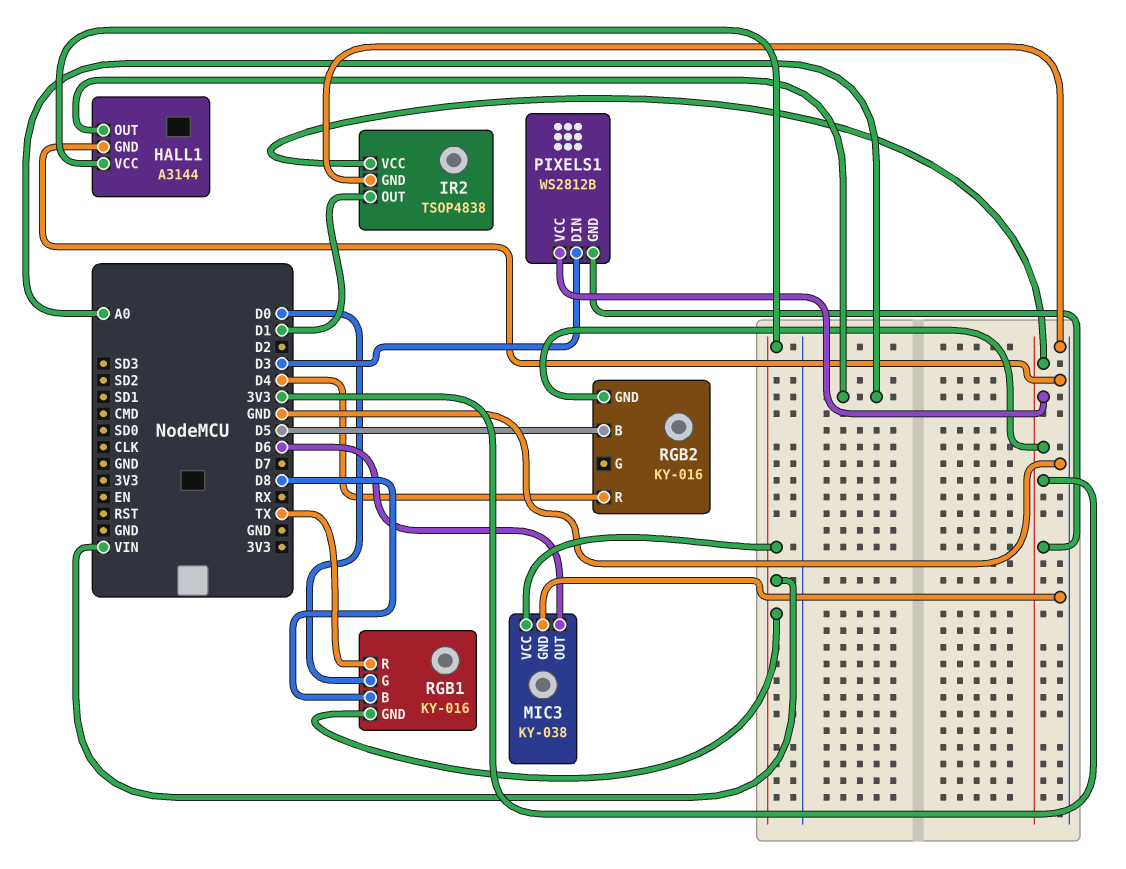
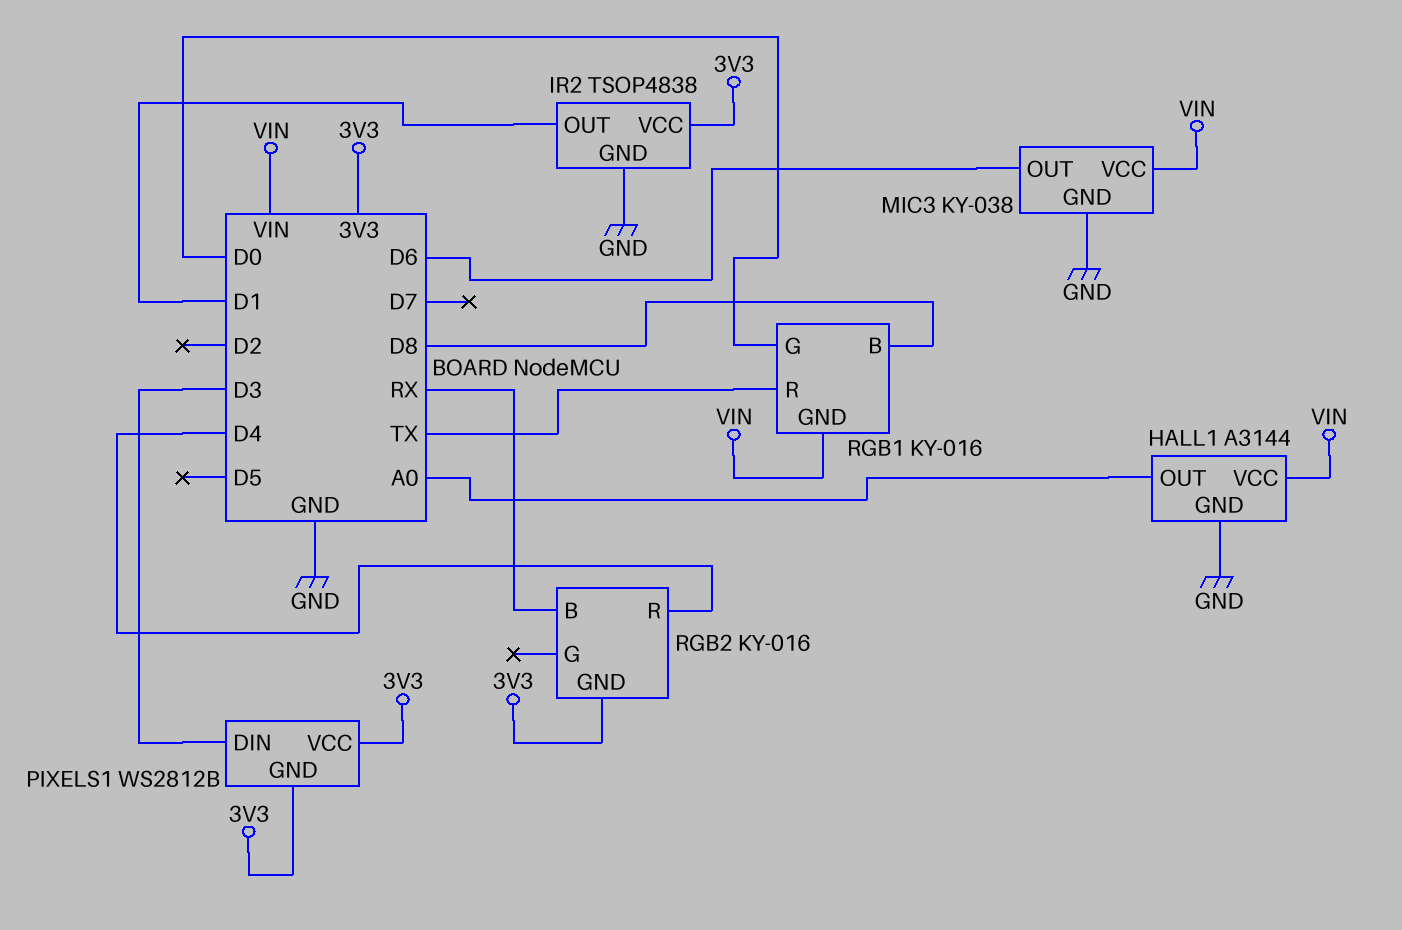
RGB2 pin B: D5 -> RX

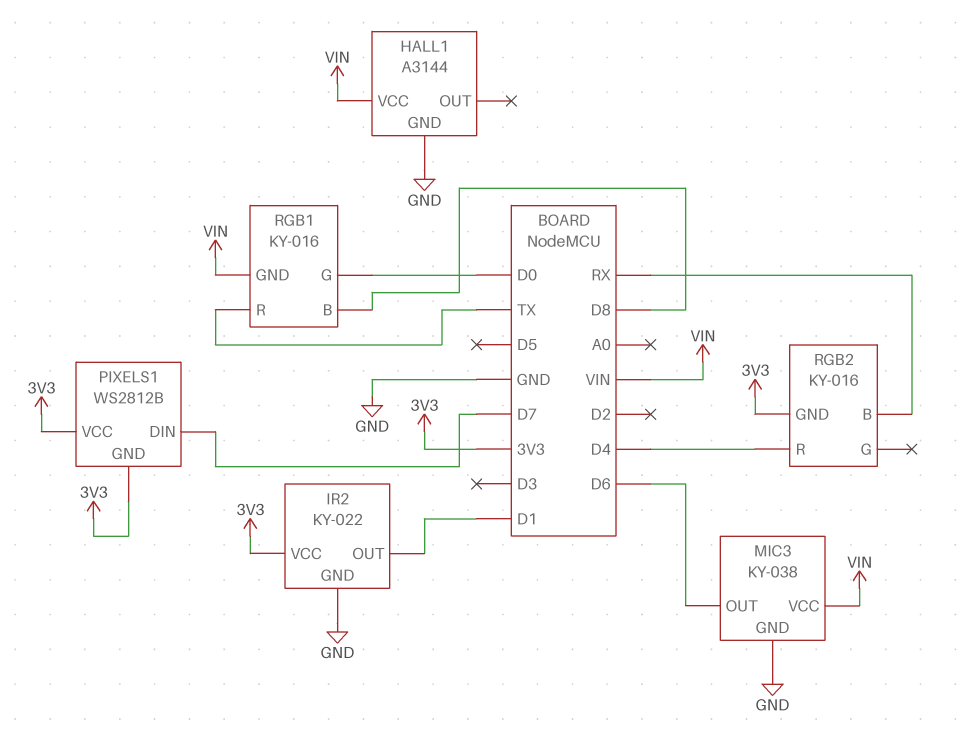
HALL1 pin OUT: A0 -> none
IR2: TSOP4838 -> KY-022
PIXELS1 pin DIN: D3 -> D7

